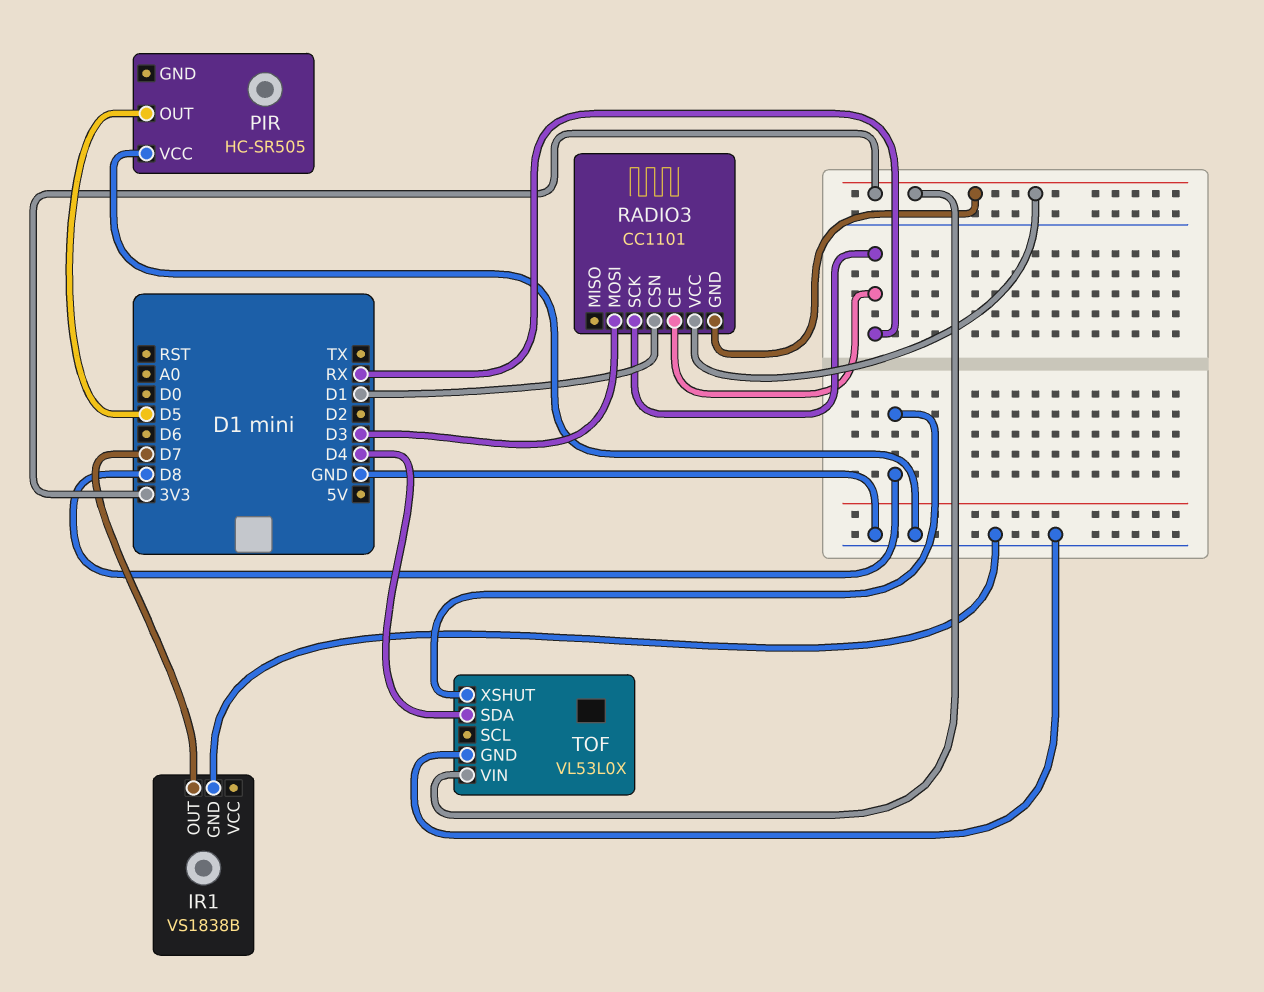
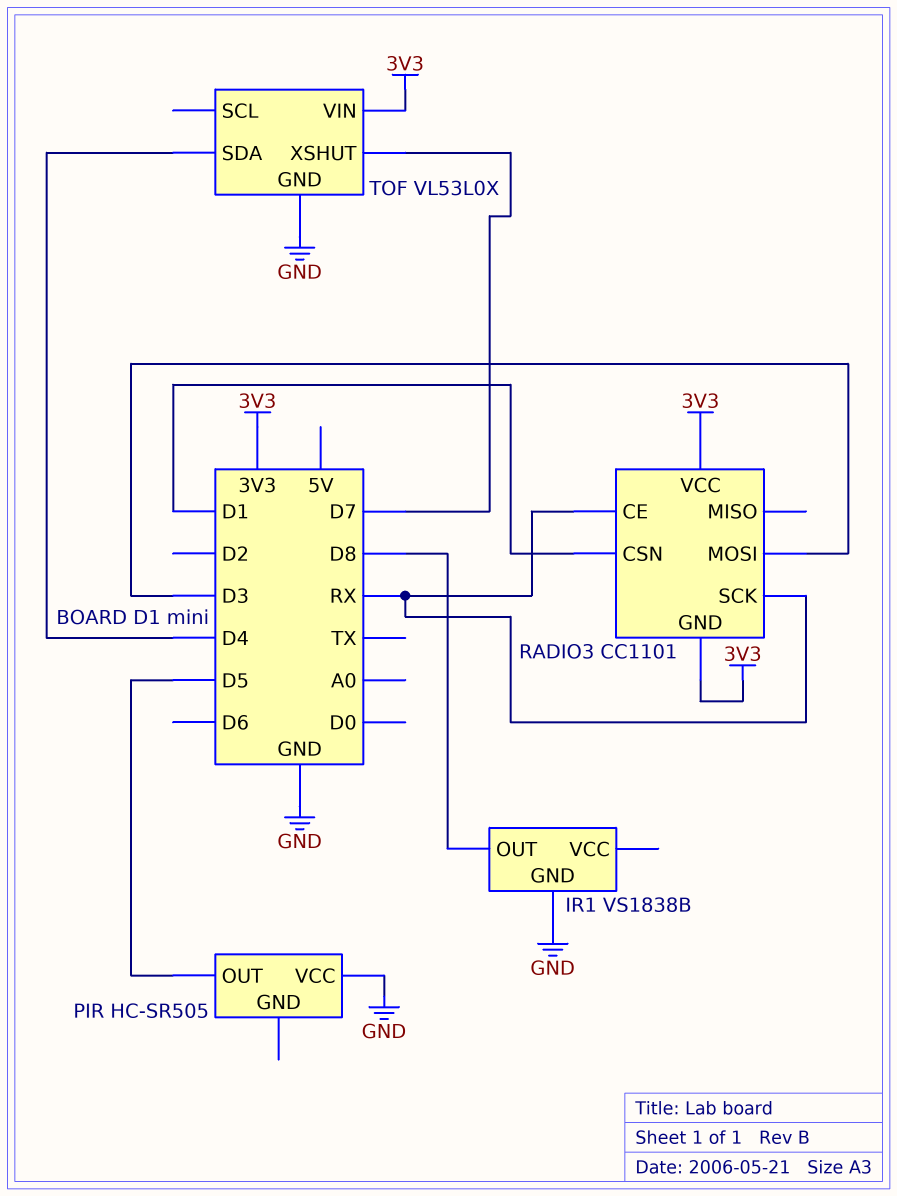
IR1 pin OUT: D7 -> D8
TOF pin XSHUT: D8 -> D7

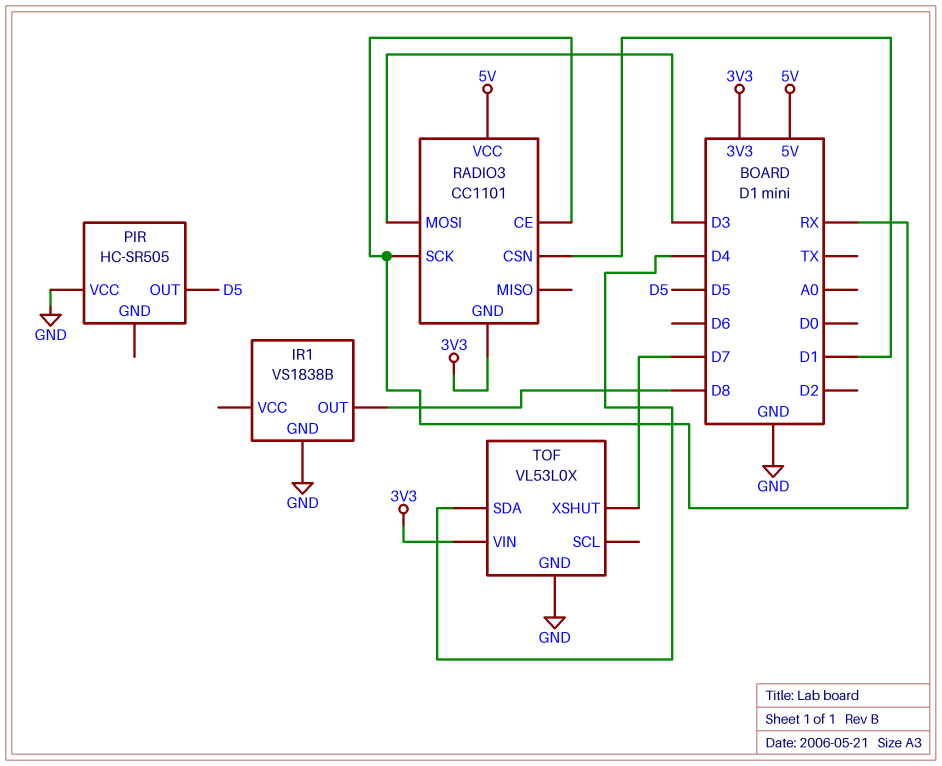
RADIO3 pin VCC: 3V3 -> 5V

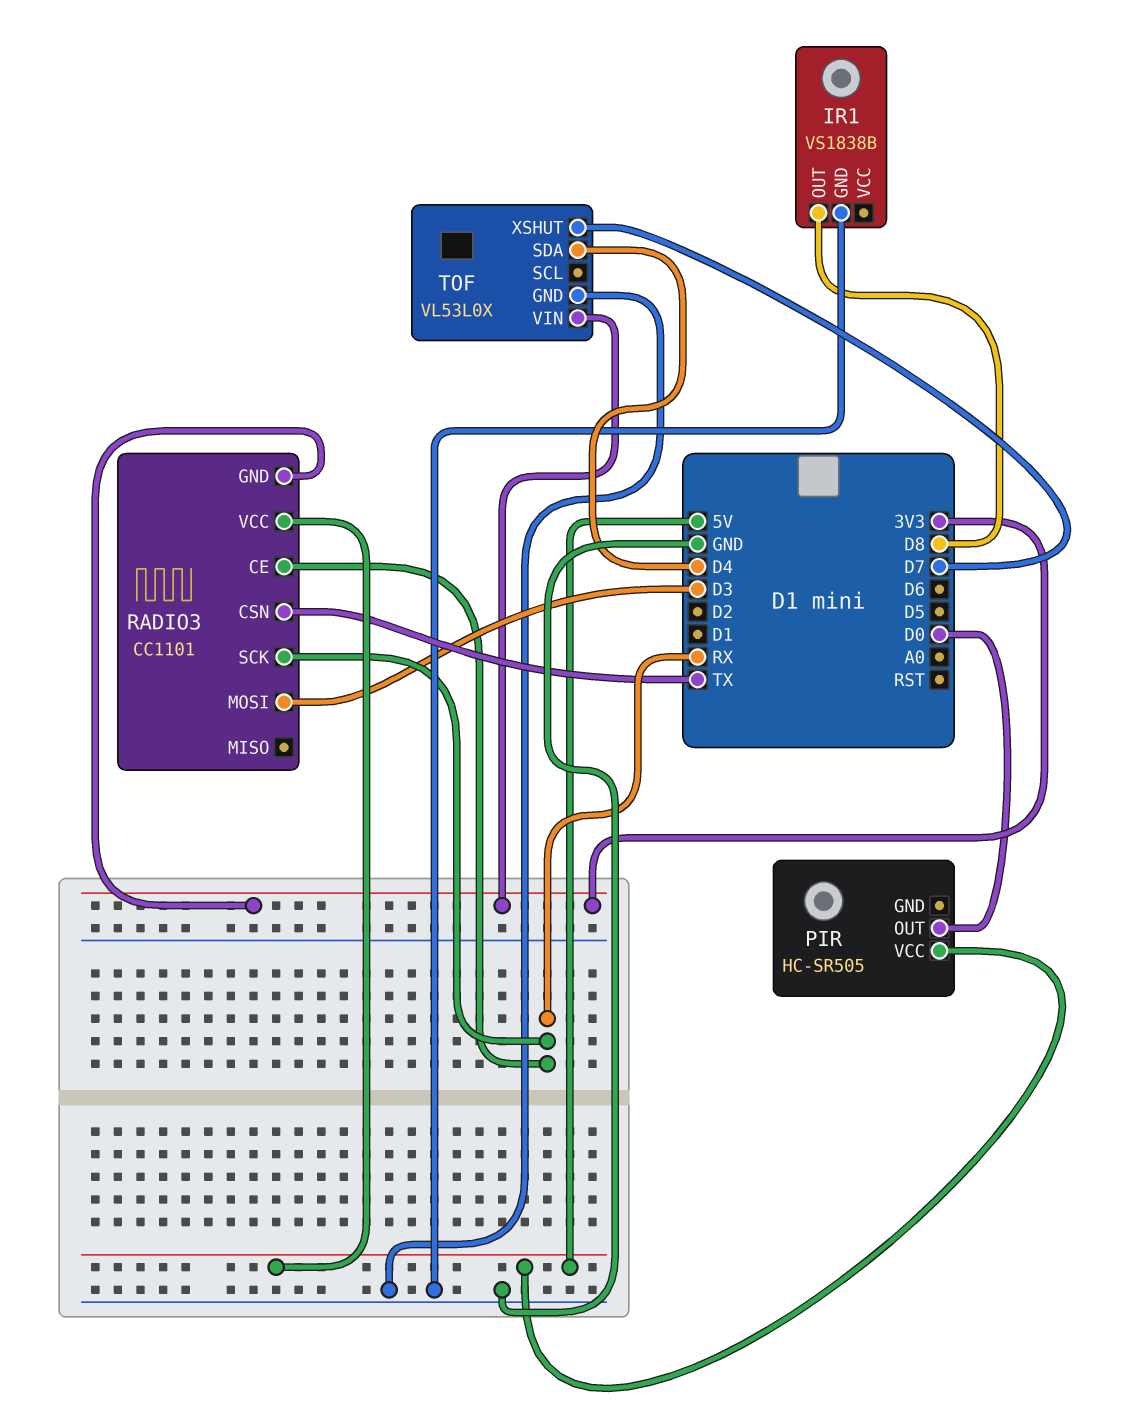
PIR pin OUT: D5 -> D0
PIR pin VCC: GND -> 5V
RADIO3 pin CSN: D1 -> TX

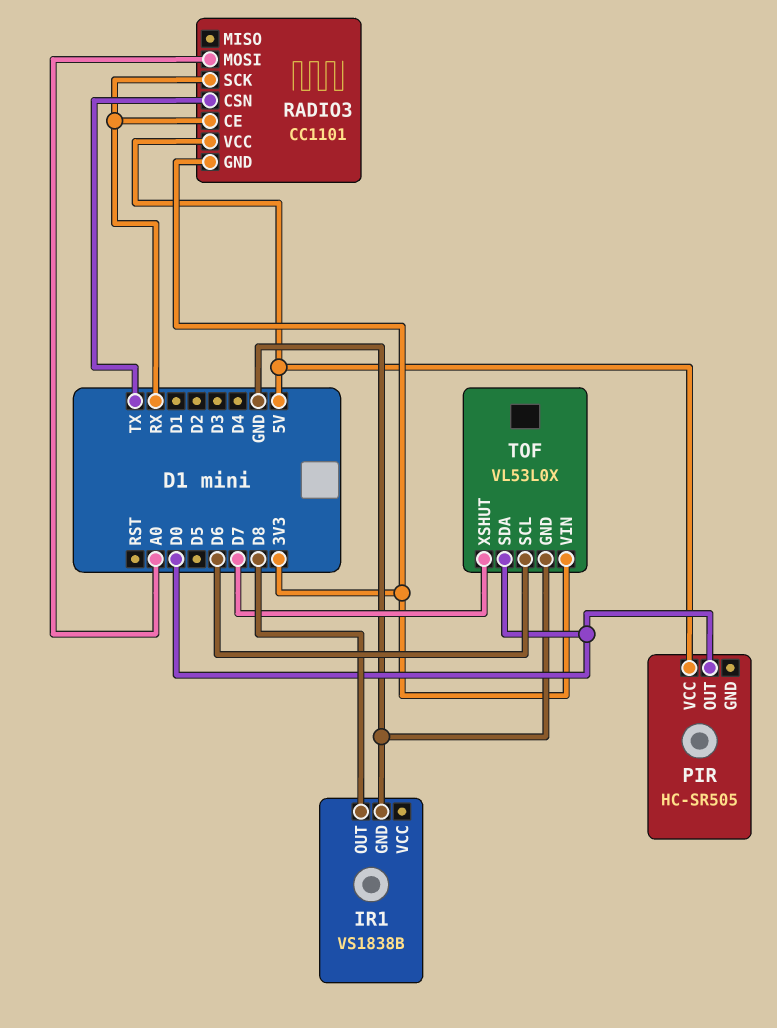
RADIO3 pin MOSI: D3 -> A0
TOF pin SCL: none -> D6
TOF pin SDA: D4 -> D0

